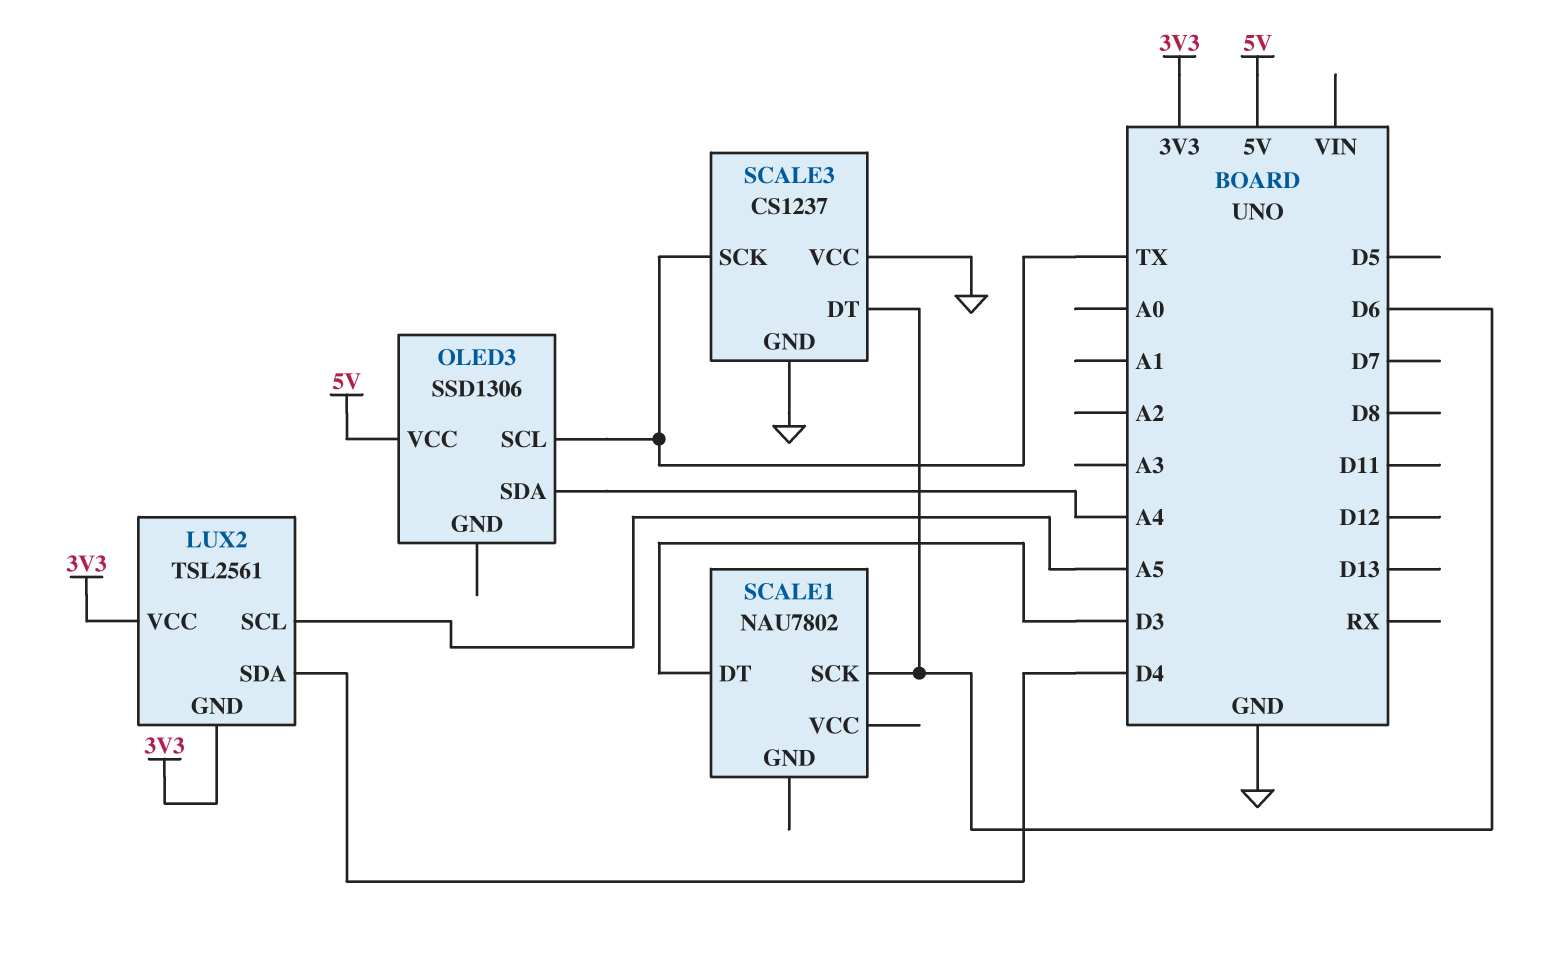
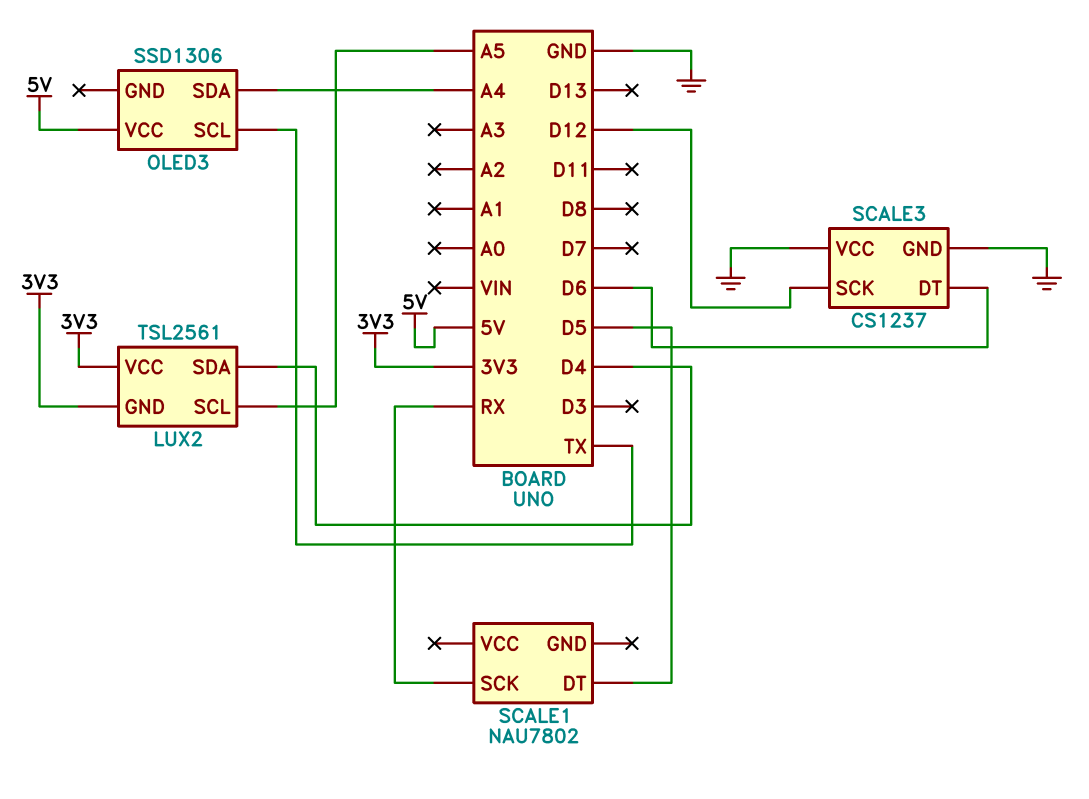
SCALE1 pin DT: D3 -> D5
SCALE1 pin SCK: D6 -> RX
SCALE3 pin SCK: TX -> D12

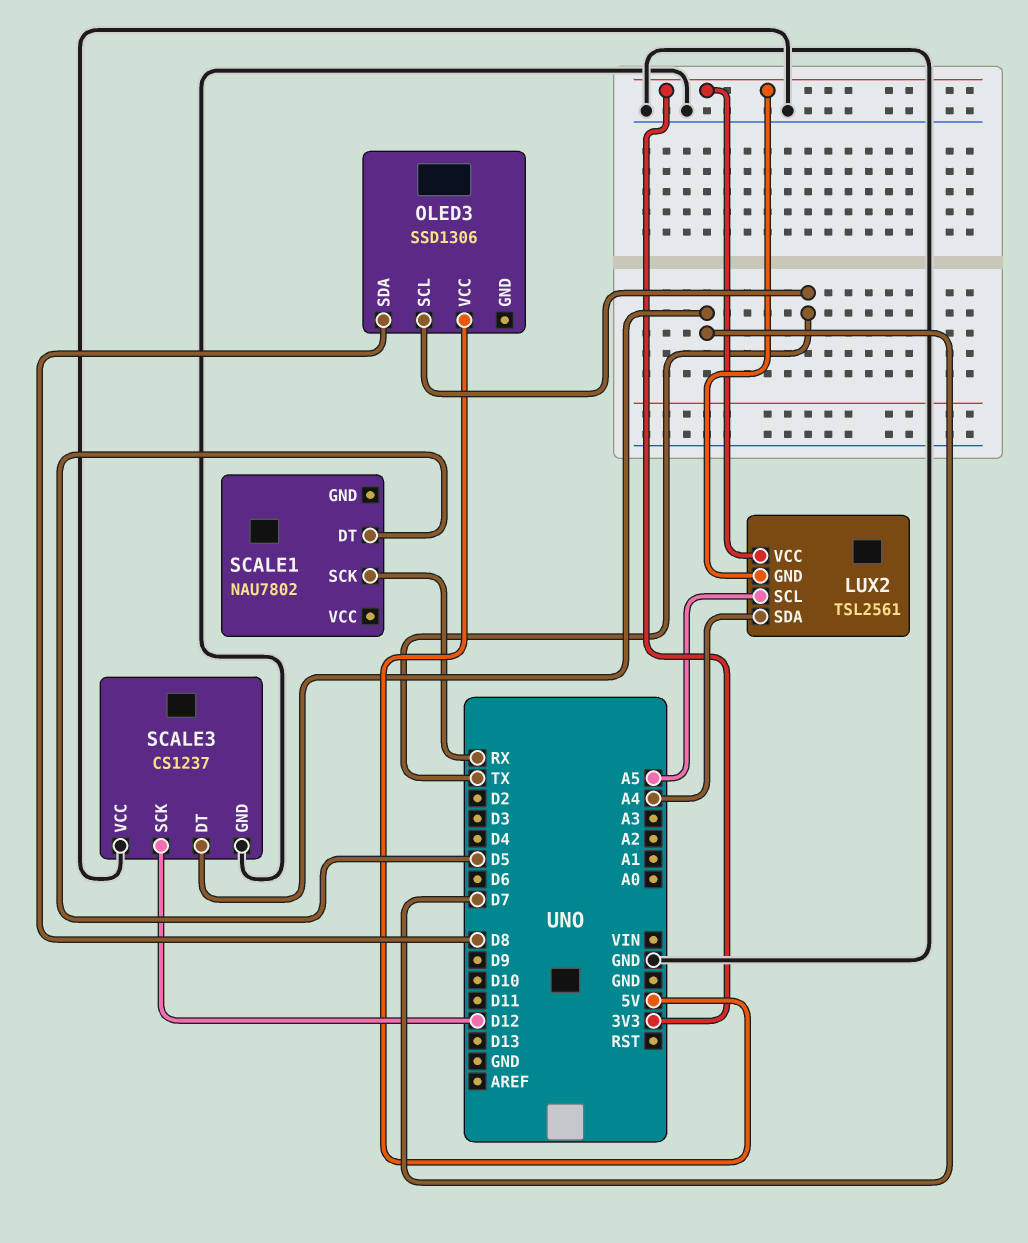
LUX2 pin SDA: D4 -> A4
OLED3 pin SDA: A4 -> D8
SCALE3 pin DT: D6 -> D7

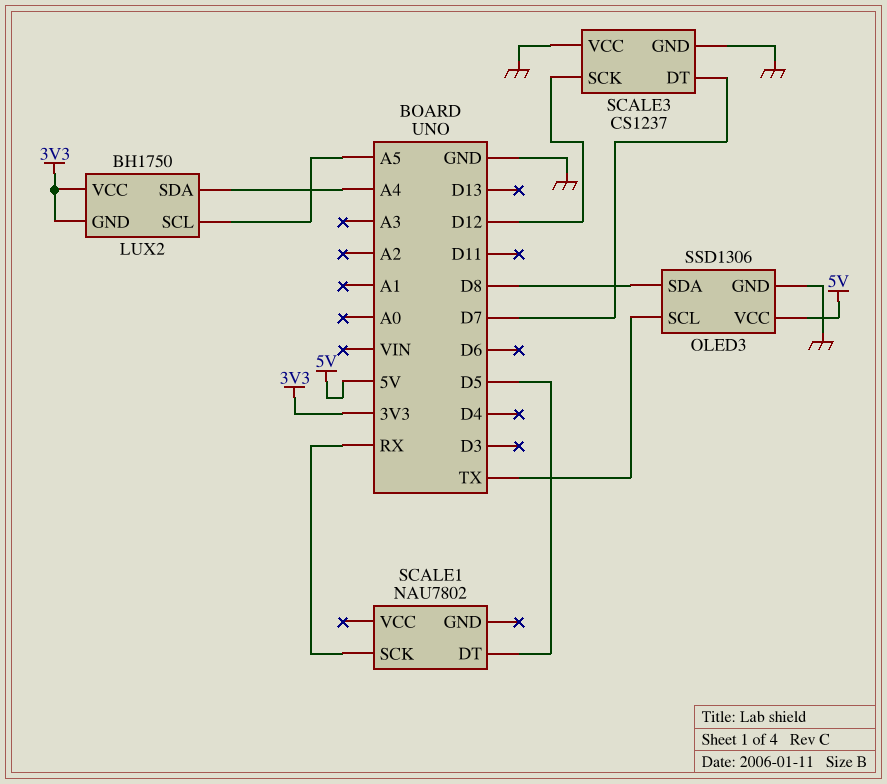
LUX2: TSL2561 -> BH1750
OLED3 pin GND: none -> GND

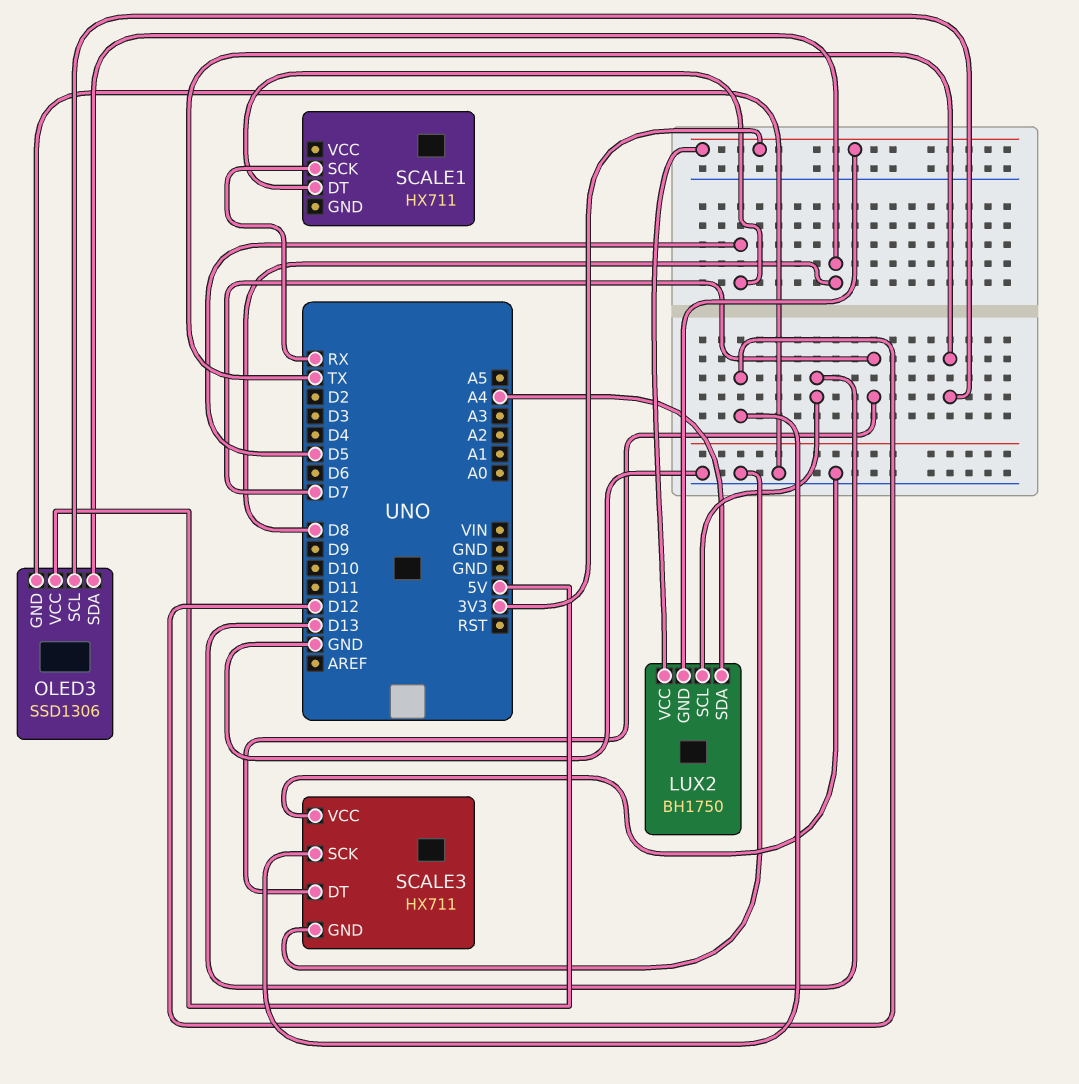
LUX2 pin SCL: A5 -> D13
SCALE1: NAU7802 -> HX711
SCALE3: CS1237 -> HX711

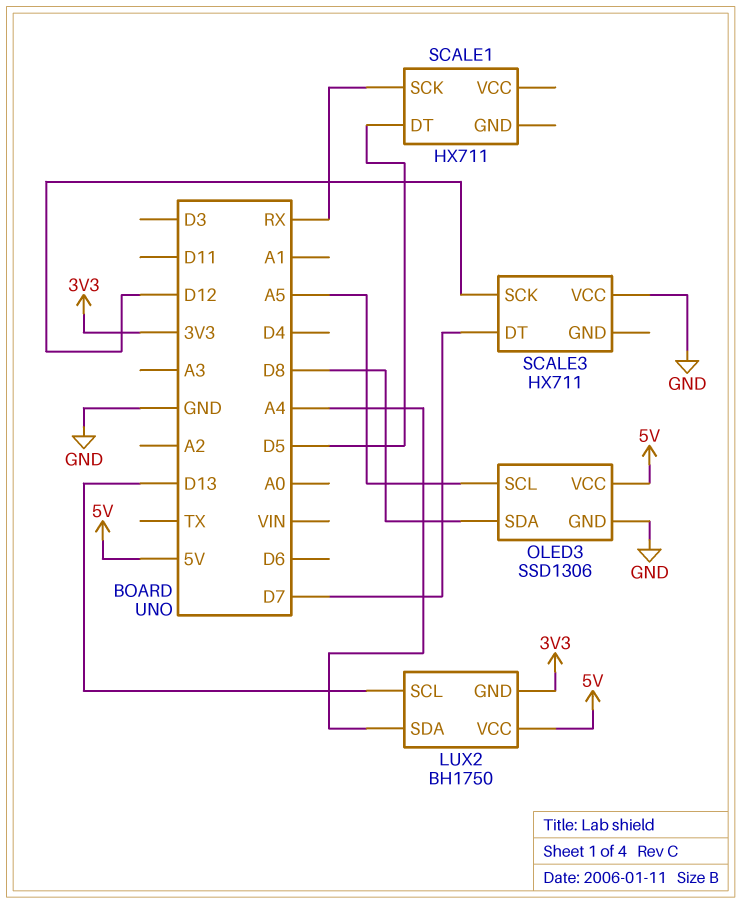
LUX2 pin VCC: 3V3 -> 5V
OLED3 pin SCL: TX -> A5
SCALE3 pin GND: GND -> none

